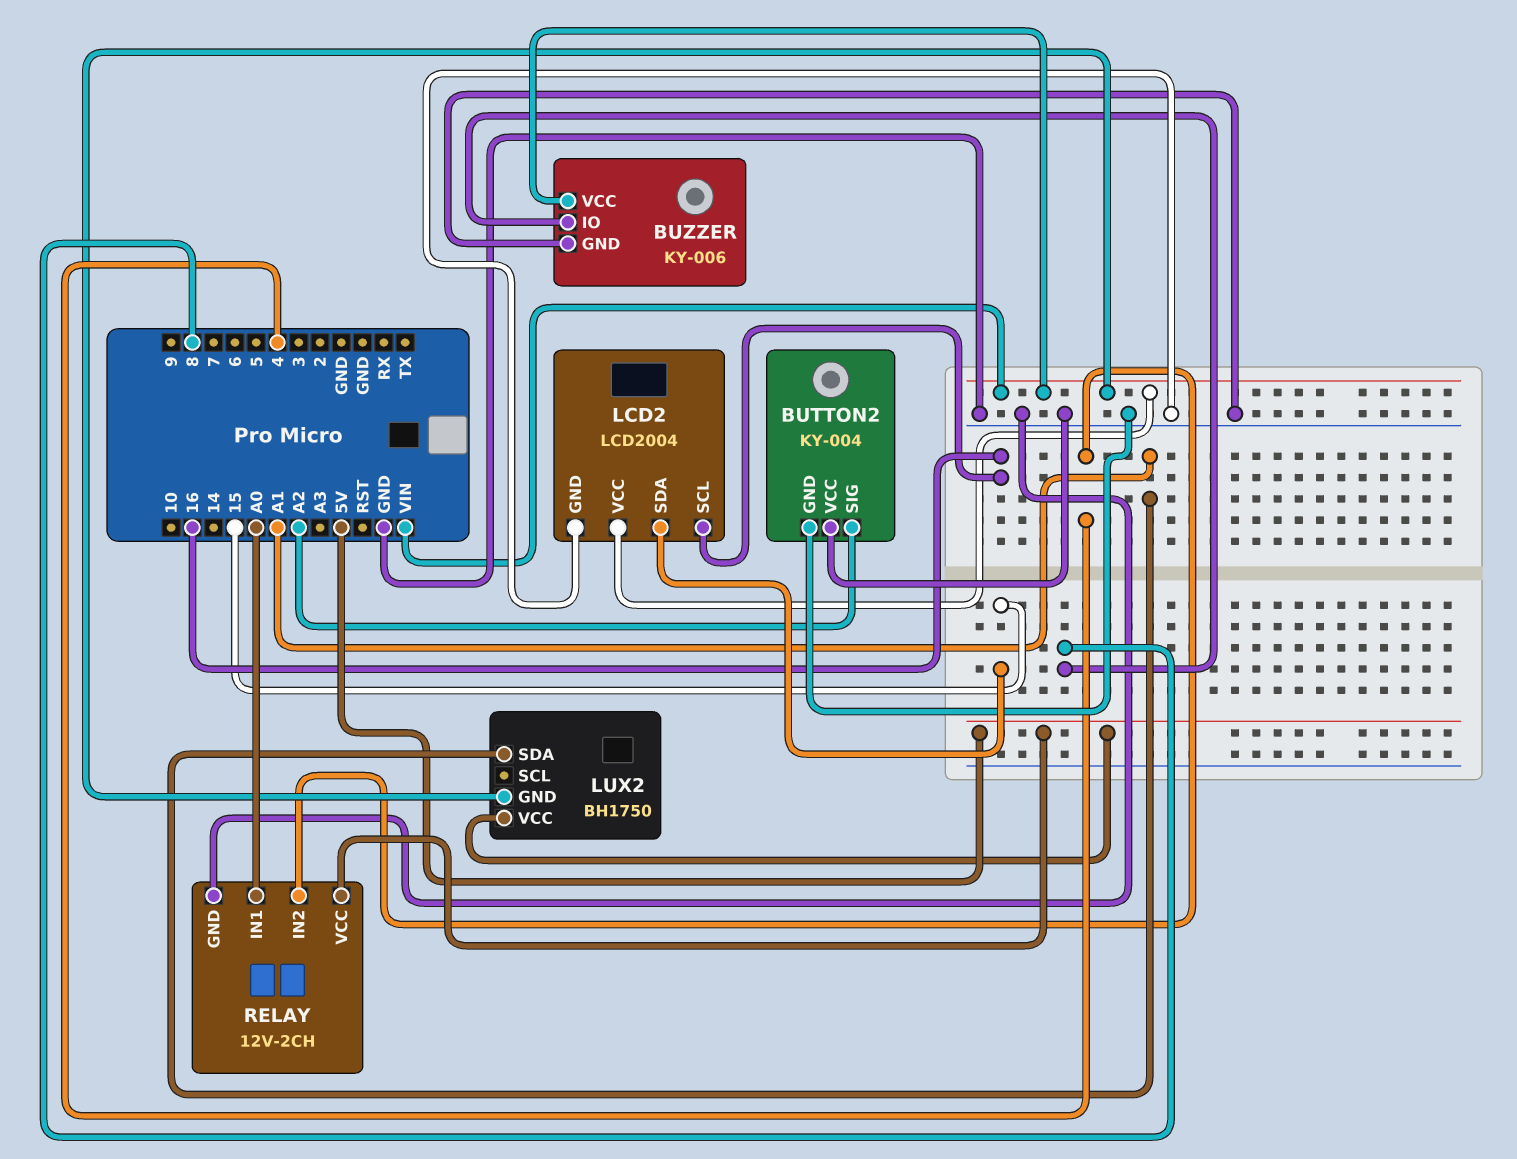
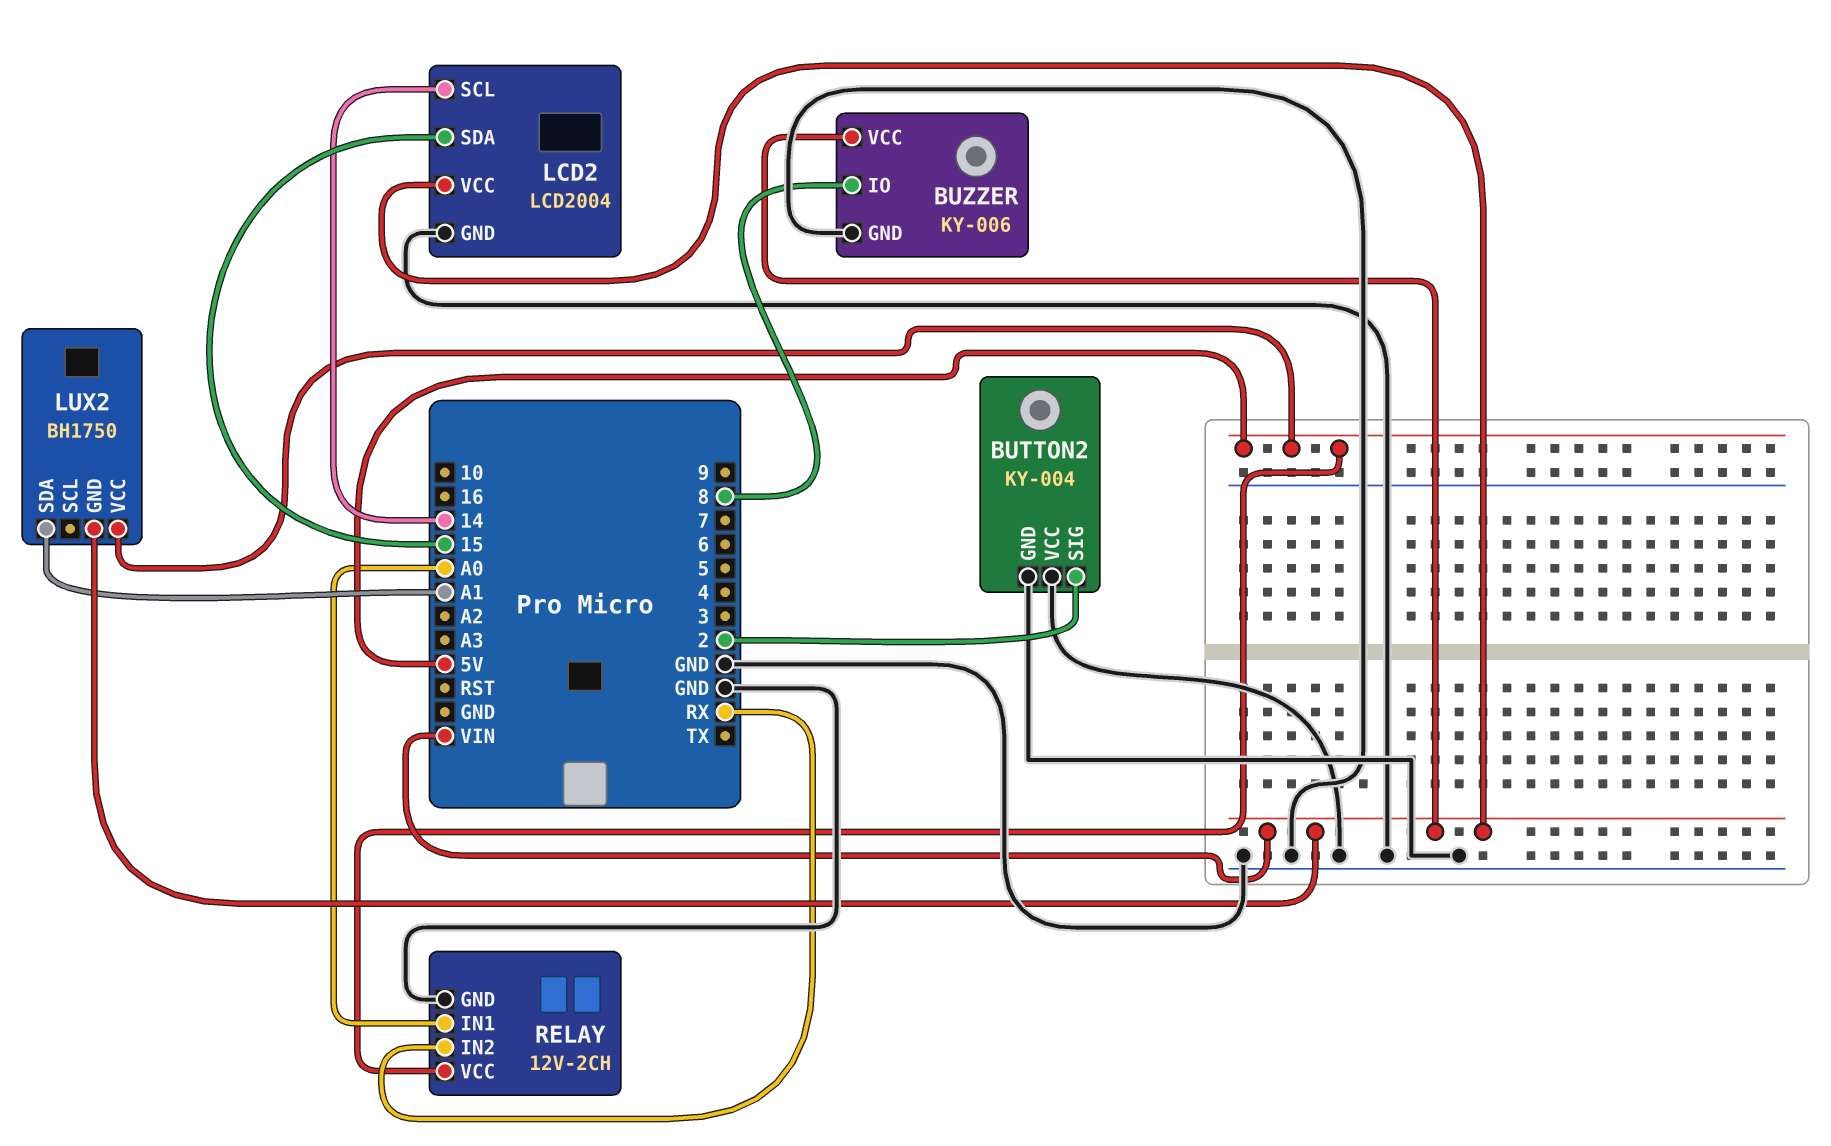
BUTTON2 pin SIG: A2 -> 2
LCD2 pin SCL: 16 -> 14
RELAY pin IN2: 4 -> RX

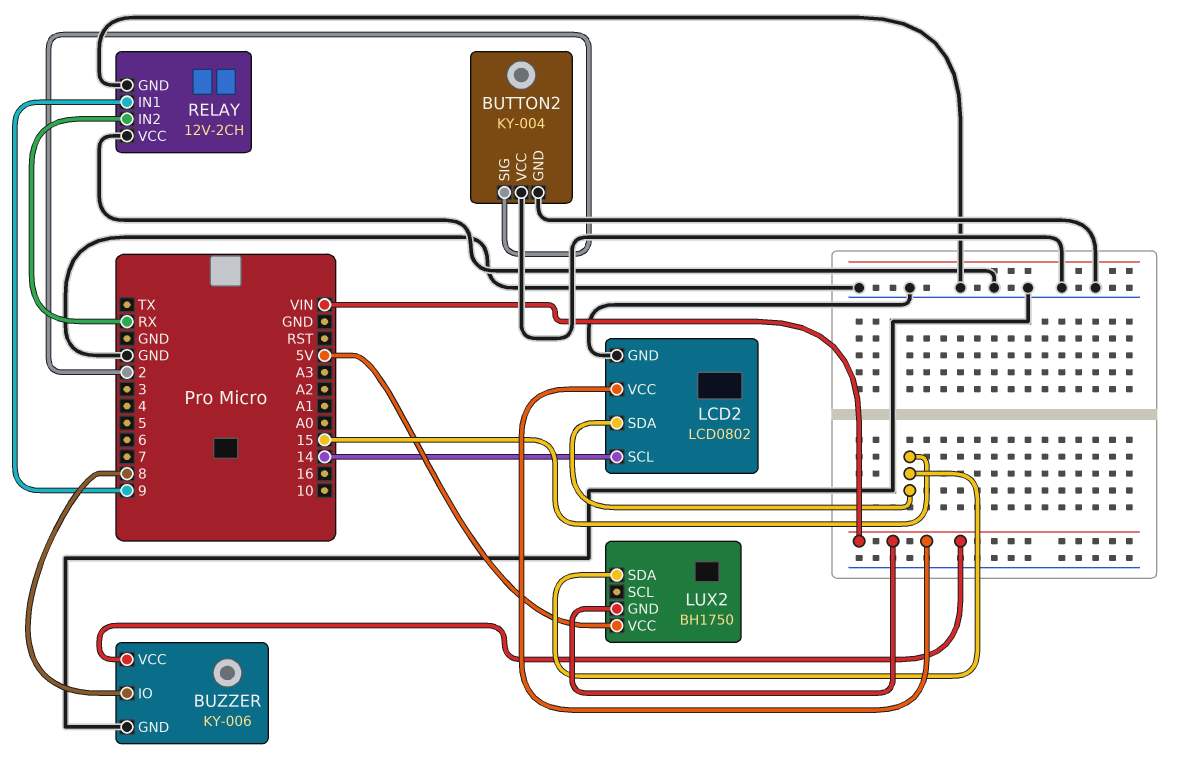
LCD2: LCD2004 -> LCD0802
LUX2 pin SDA: A1 -> 15
RELAY pin IN1: A0 -> 9
RELAY pin VCC: 5V -> GND

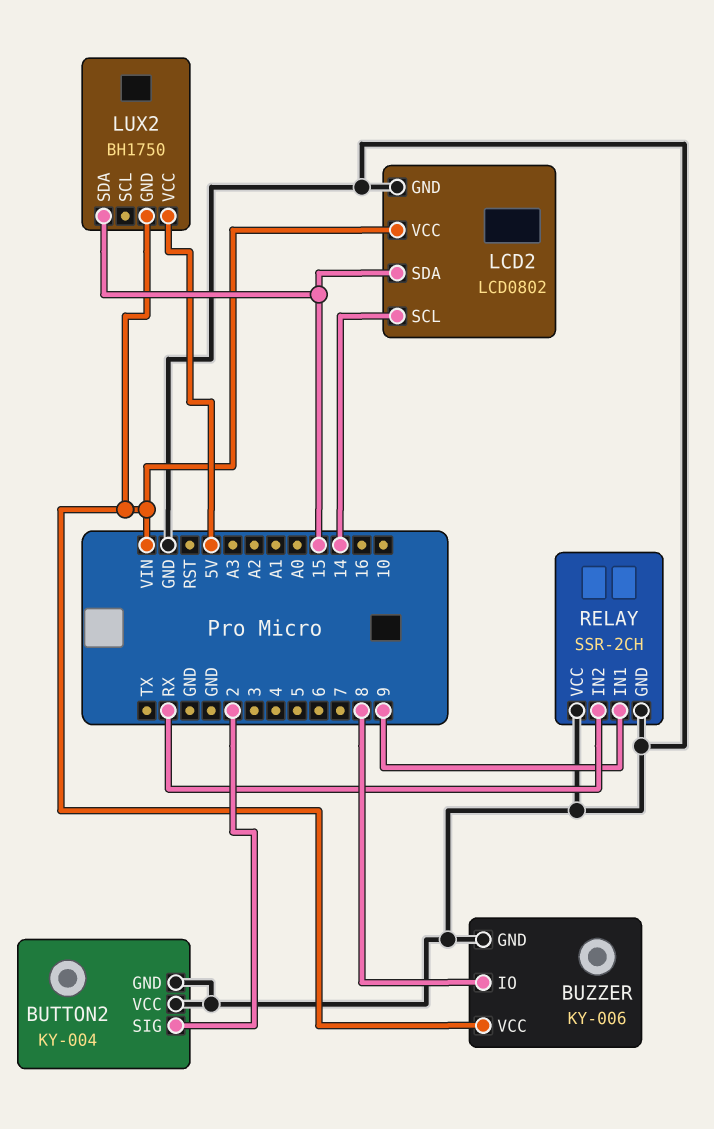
RELAY: 12V-2CH -> SSR-2CH

